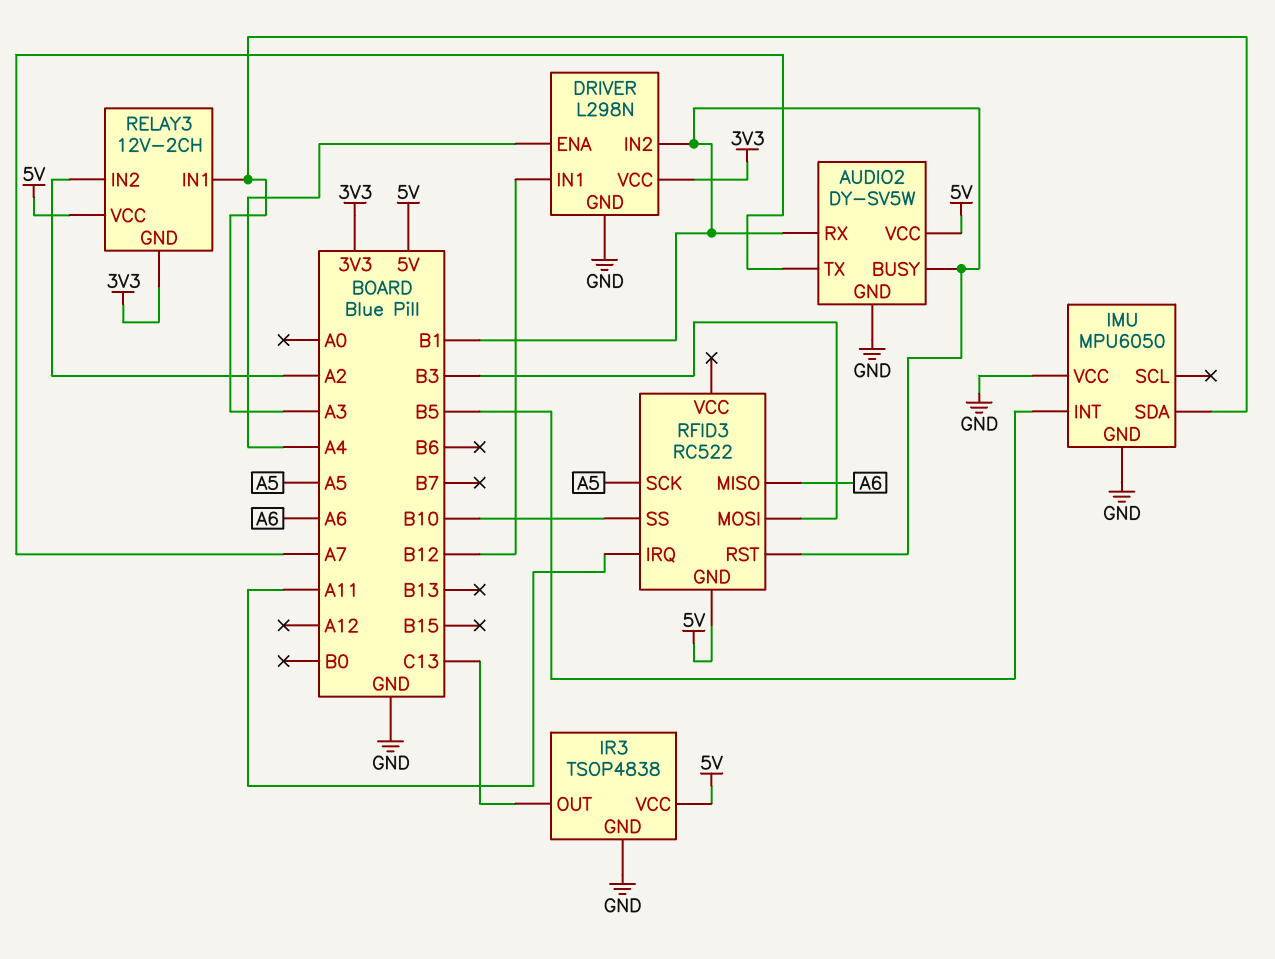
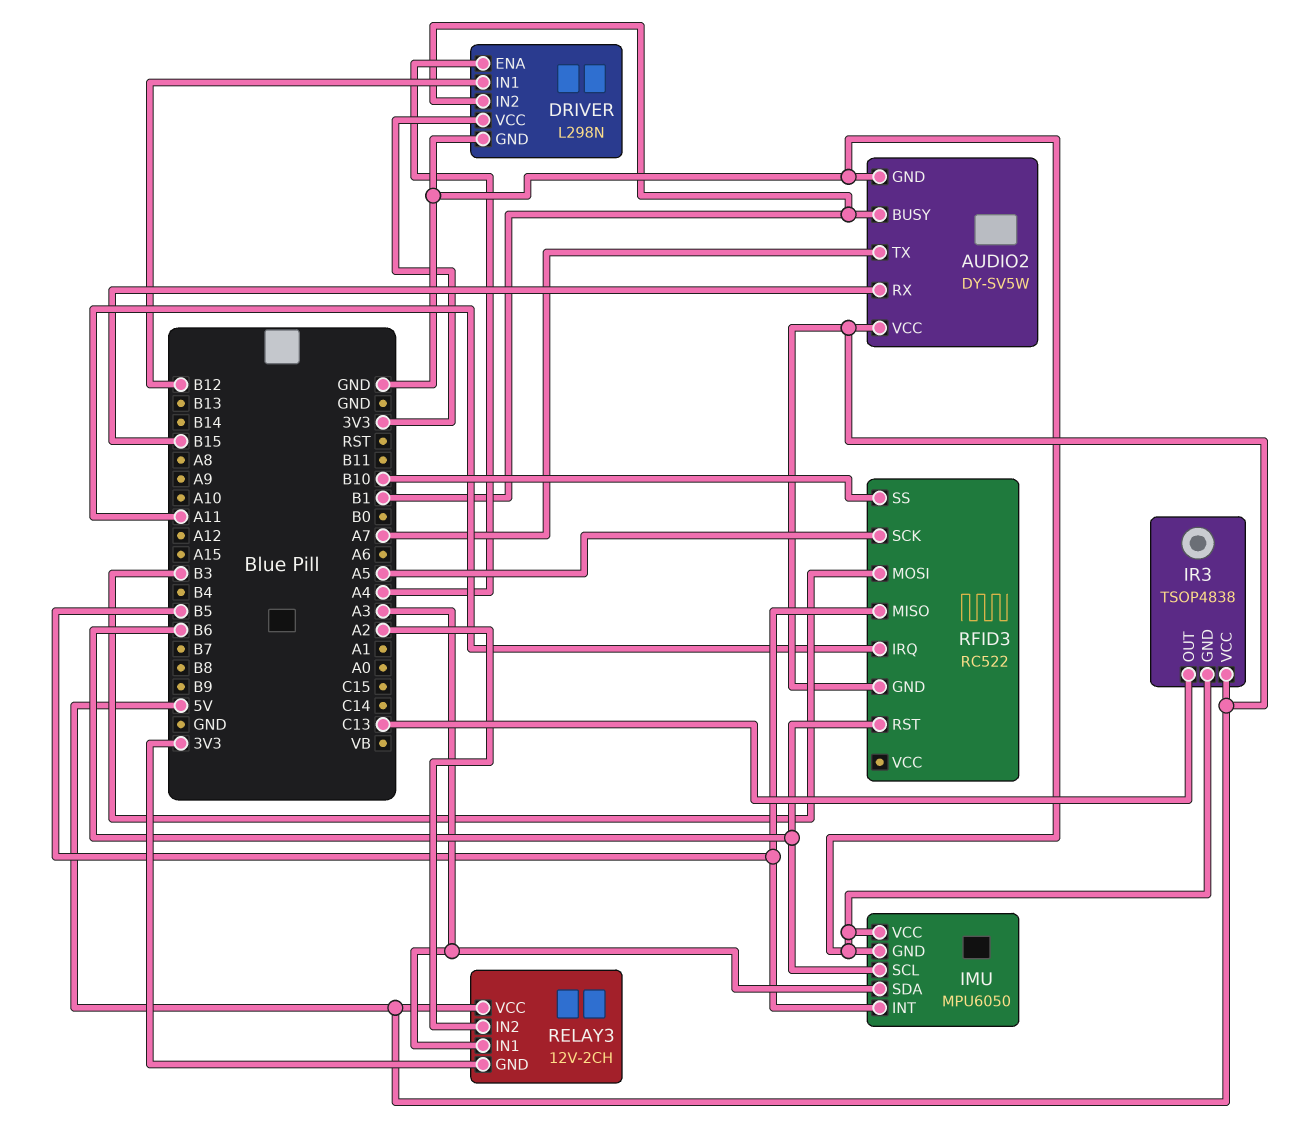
AUDIO2 pin RX: B1 -> B15
IMU pin SCL: none -> B6
RFID3 pin MISO: A6 -> B5
RFID3 pin RST: B1 -> B6

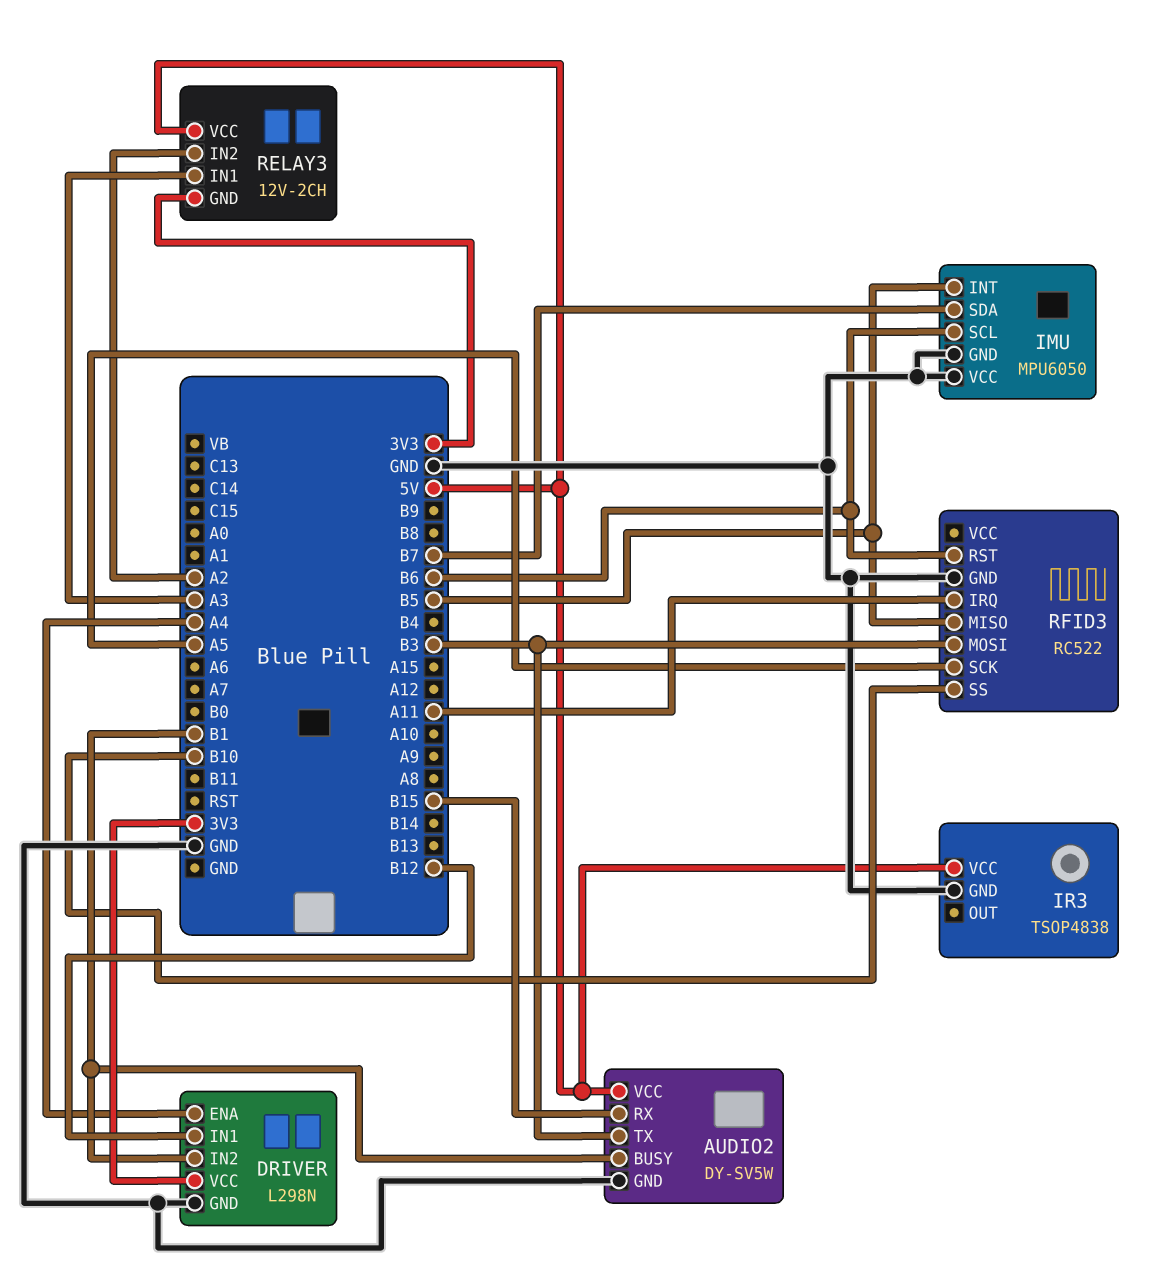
AUDIO2 pin TX: A7 -> B3
IMU pin SDA: A3 -> B7
IR3 pin OUT: C13 -> none
RFID3 pin GND: 5V -> GND

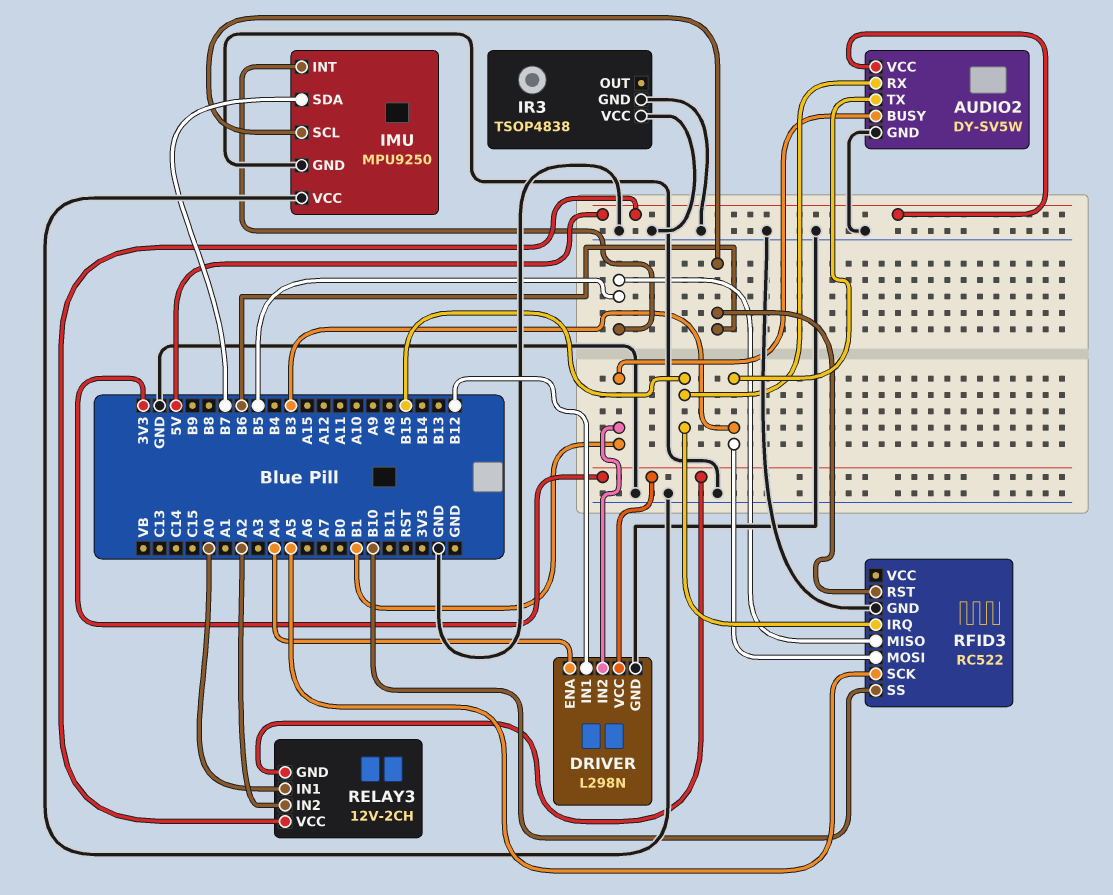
IMU: MPU6050 -> MPU9250
IR3 pin VCC: 5V -> GND
RELAY3 pin IN1: A3 -> A0
RFID3 pin IRQ: A11 -> B15

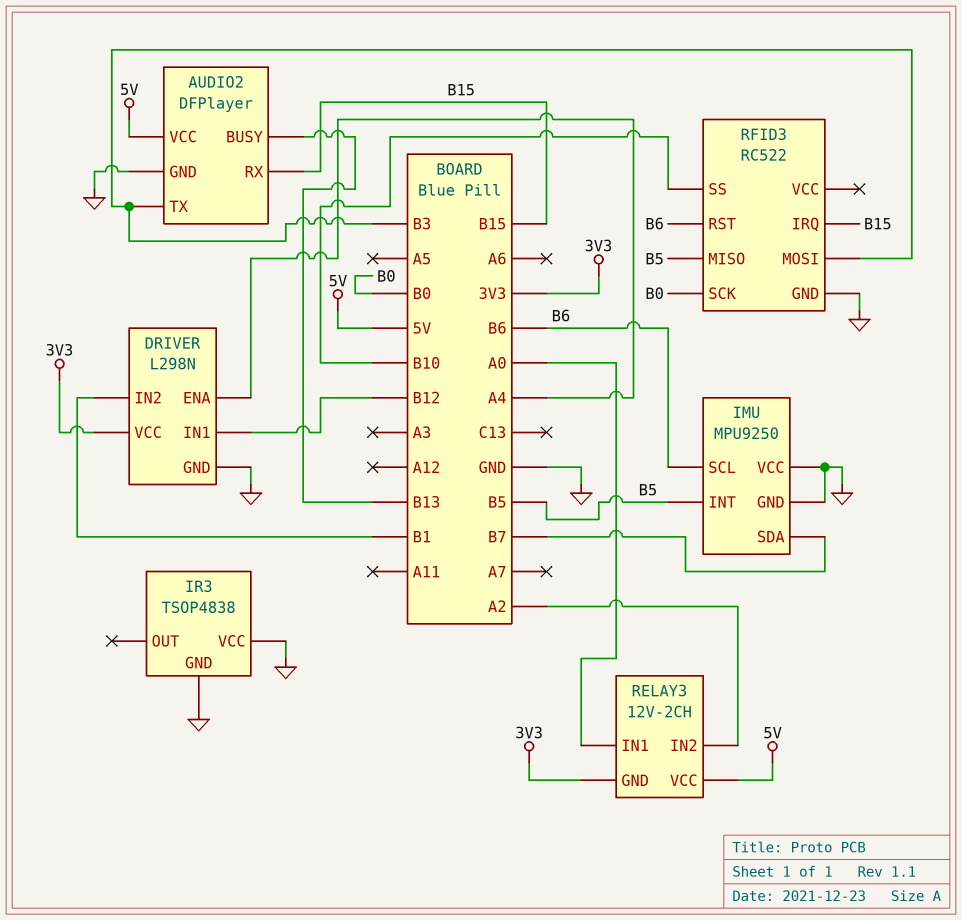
AUDIO2: DY-SV5W -> DFPlayer
AUDIO2 pin BUSY: B1 -> B13
RFID3 pin SCK: A5 -> B0

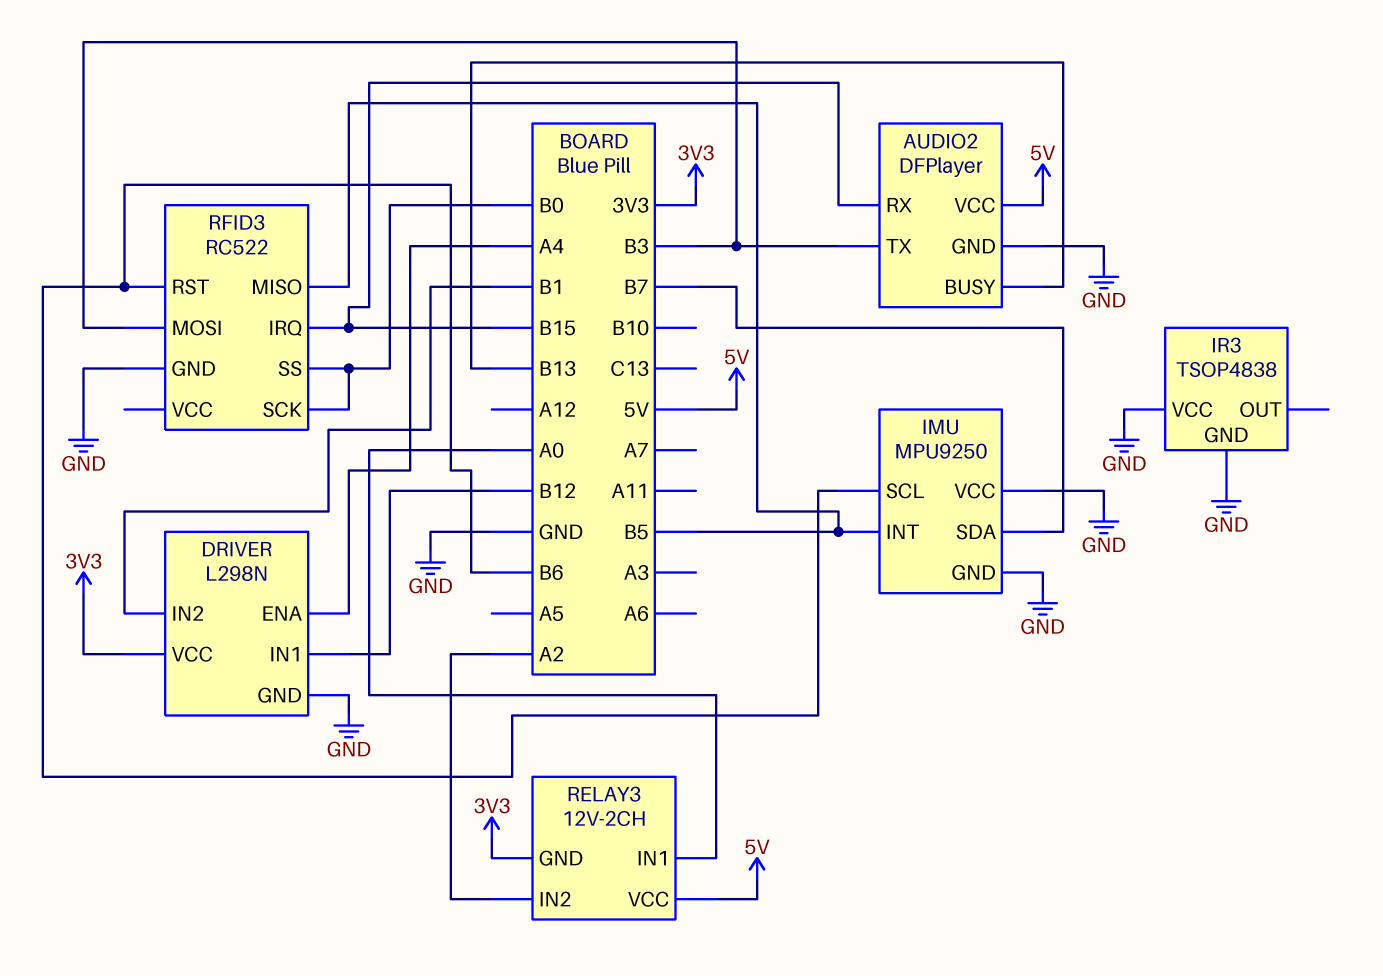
RFID3 pin SS: B10 -> B0

